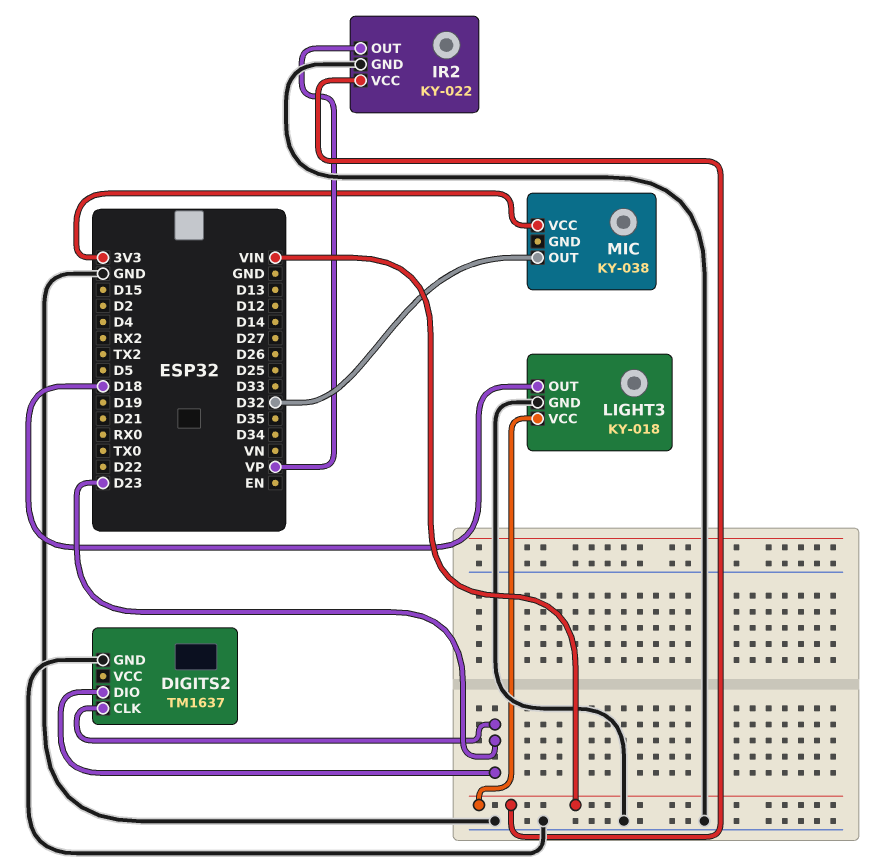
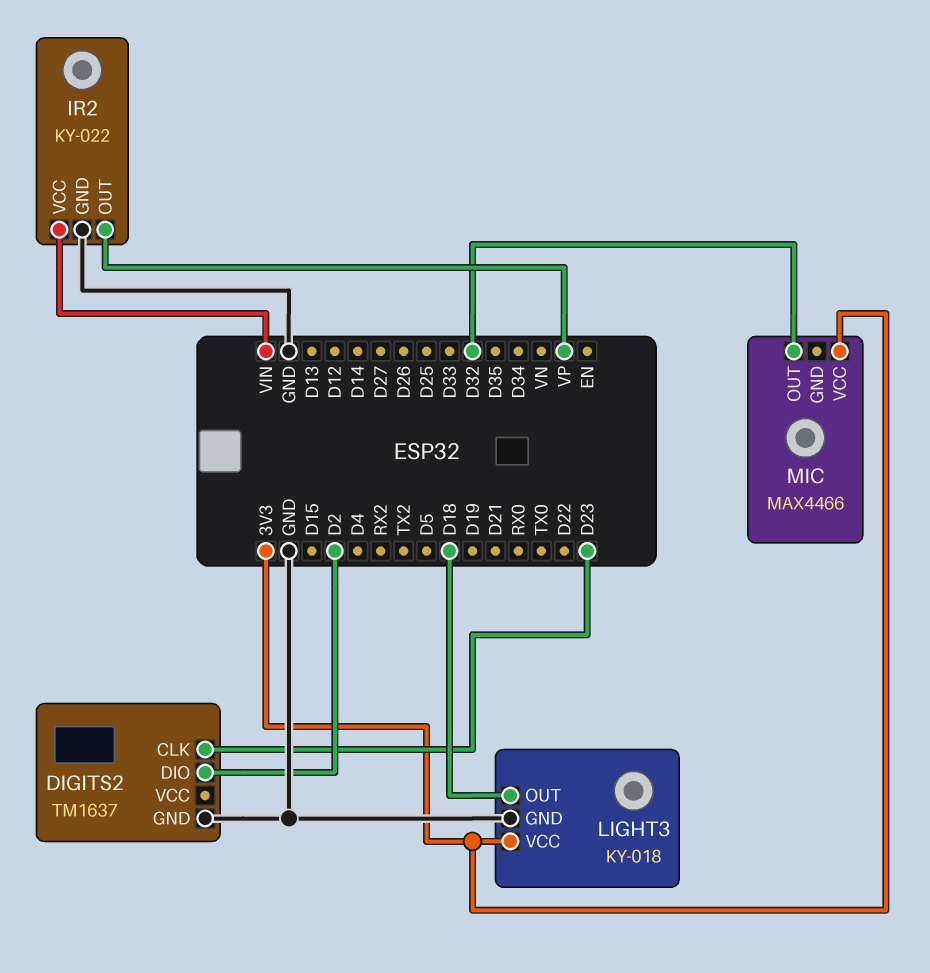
DIGITS2 pin DIO: D23 -> D2
LIGHT3 pin VCC: VIN -> 3V3
MIC: KY-038 -> MAX4466

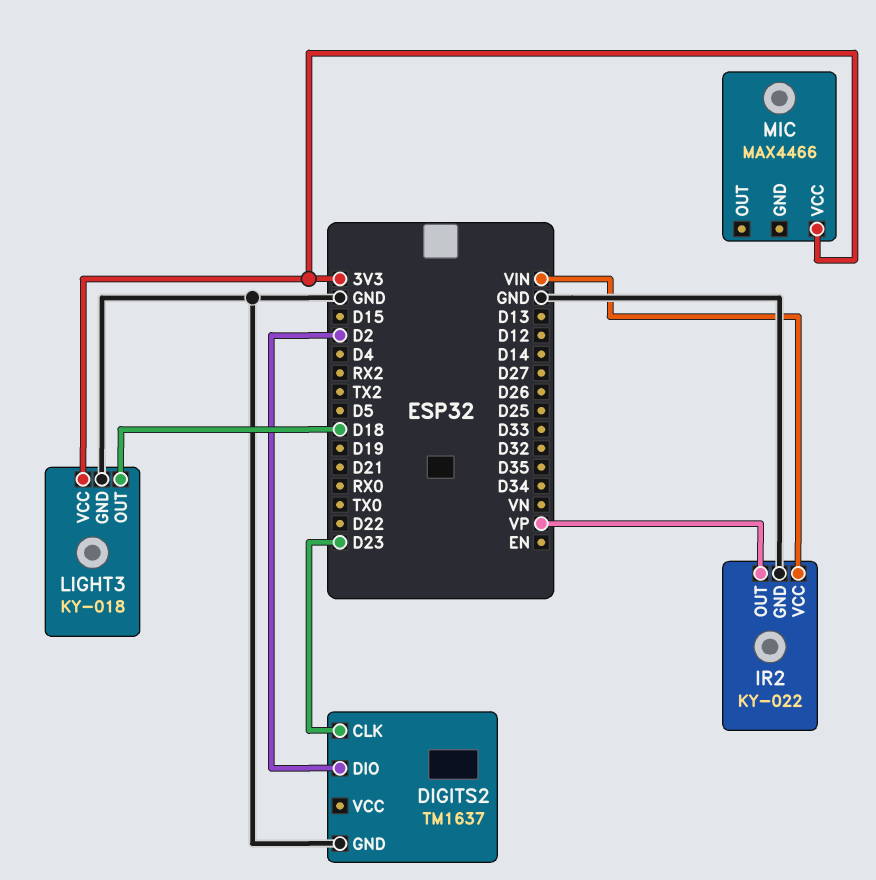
MIC pin OUT: D32 -> none

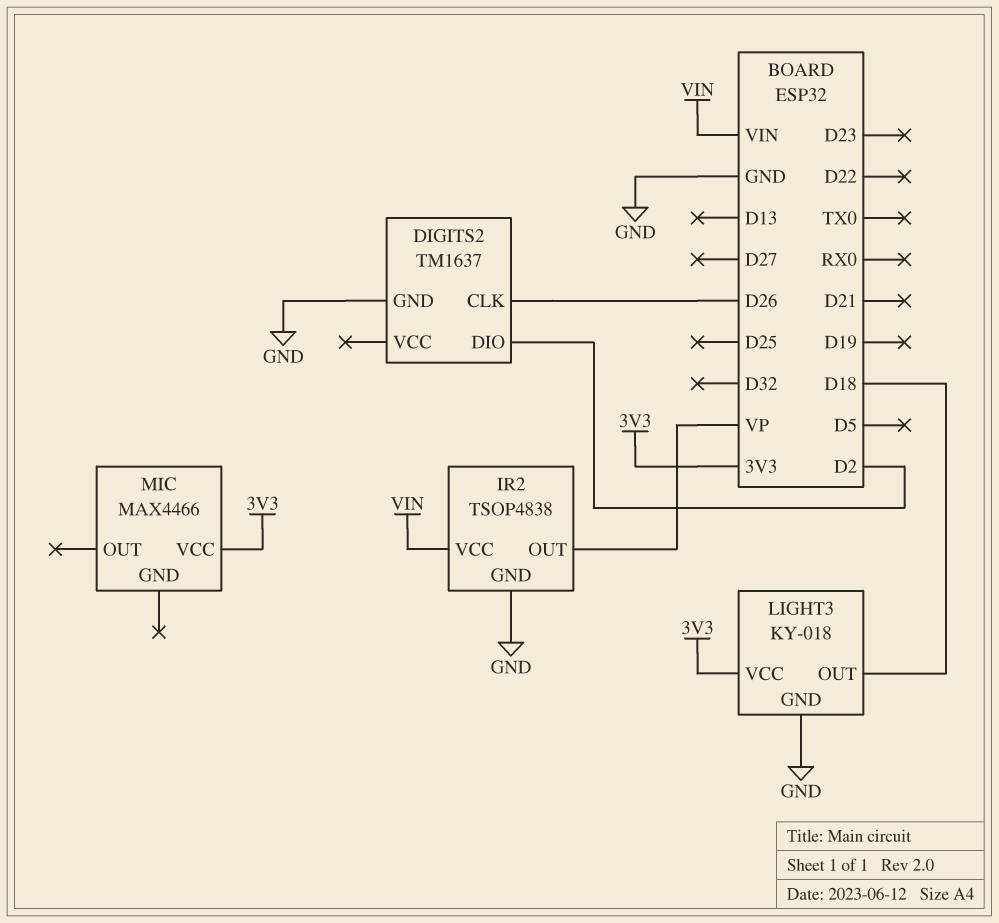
DIGITS2 pin CLK: D23 -> D26
IR2: KY-022 -> TSOP4838

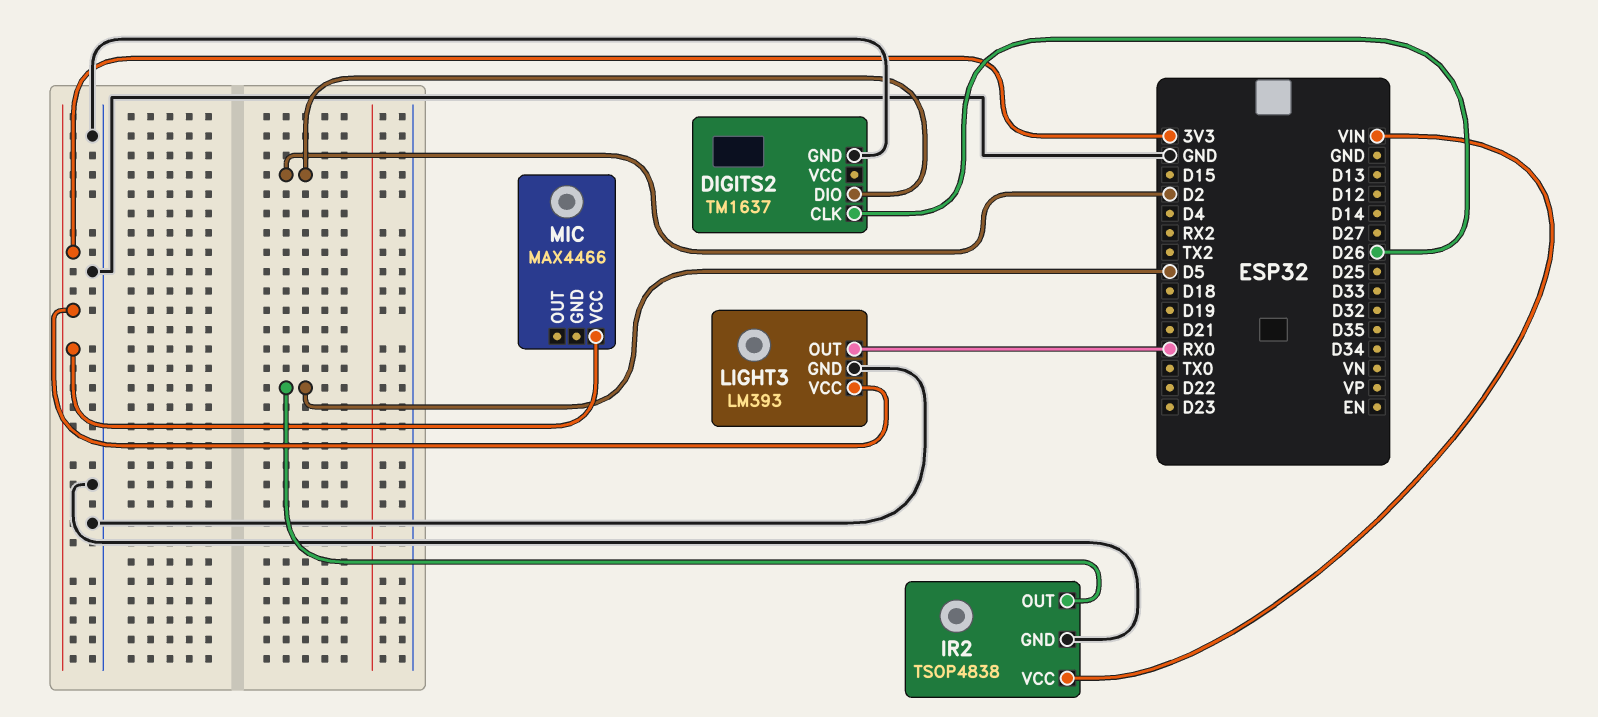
IR2 pin OUT: VP -> D5
LIGHT3: KY-018 -> LM393
LIGHT3 pin OUT: D18 -> RX0

